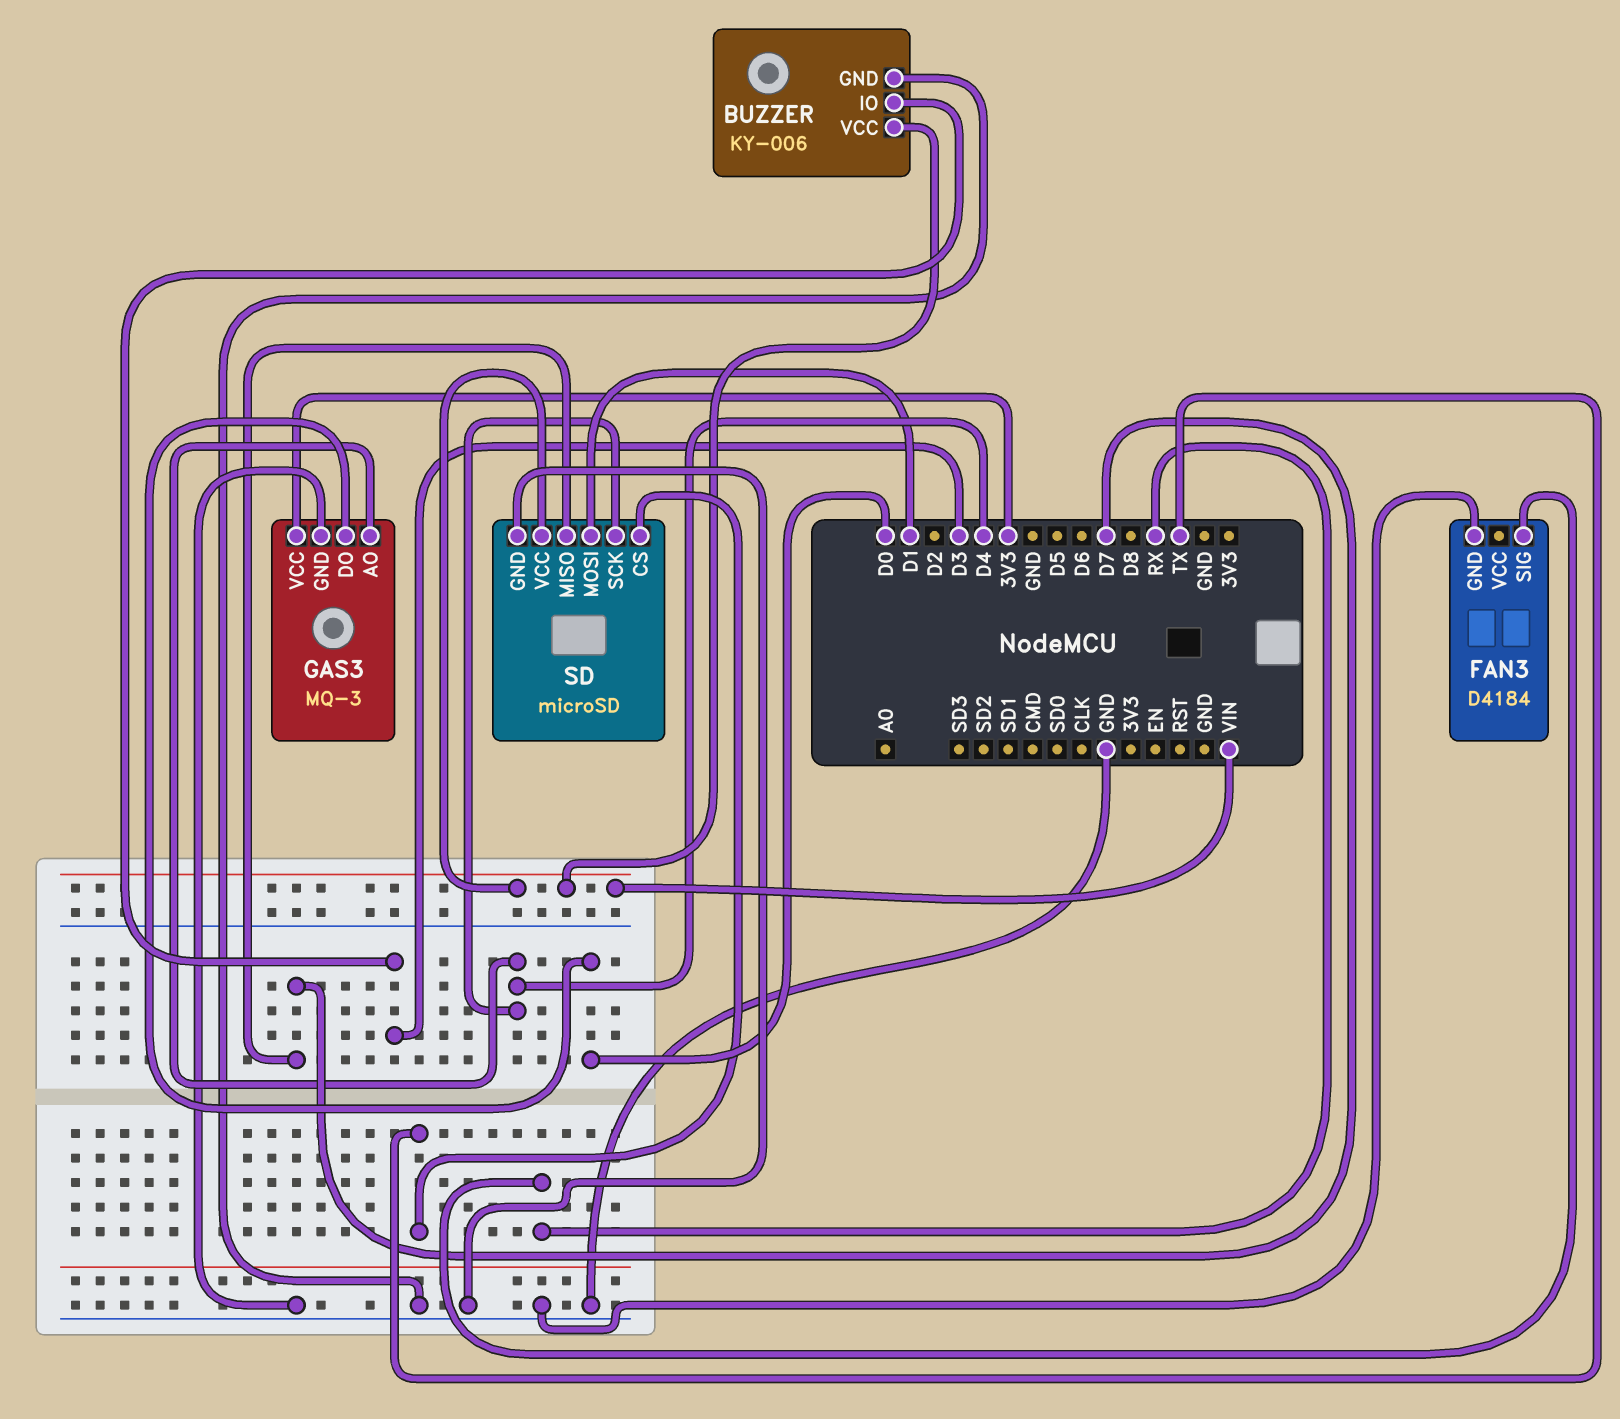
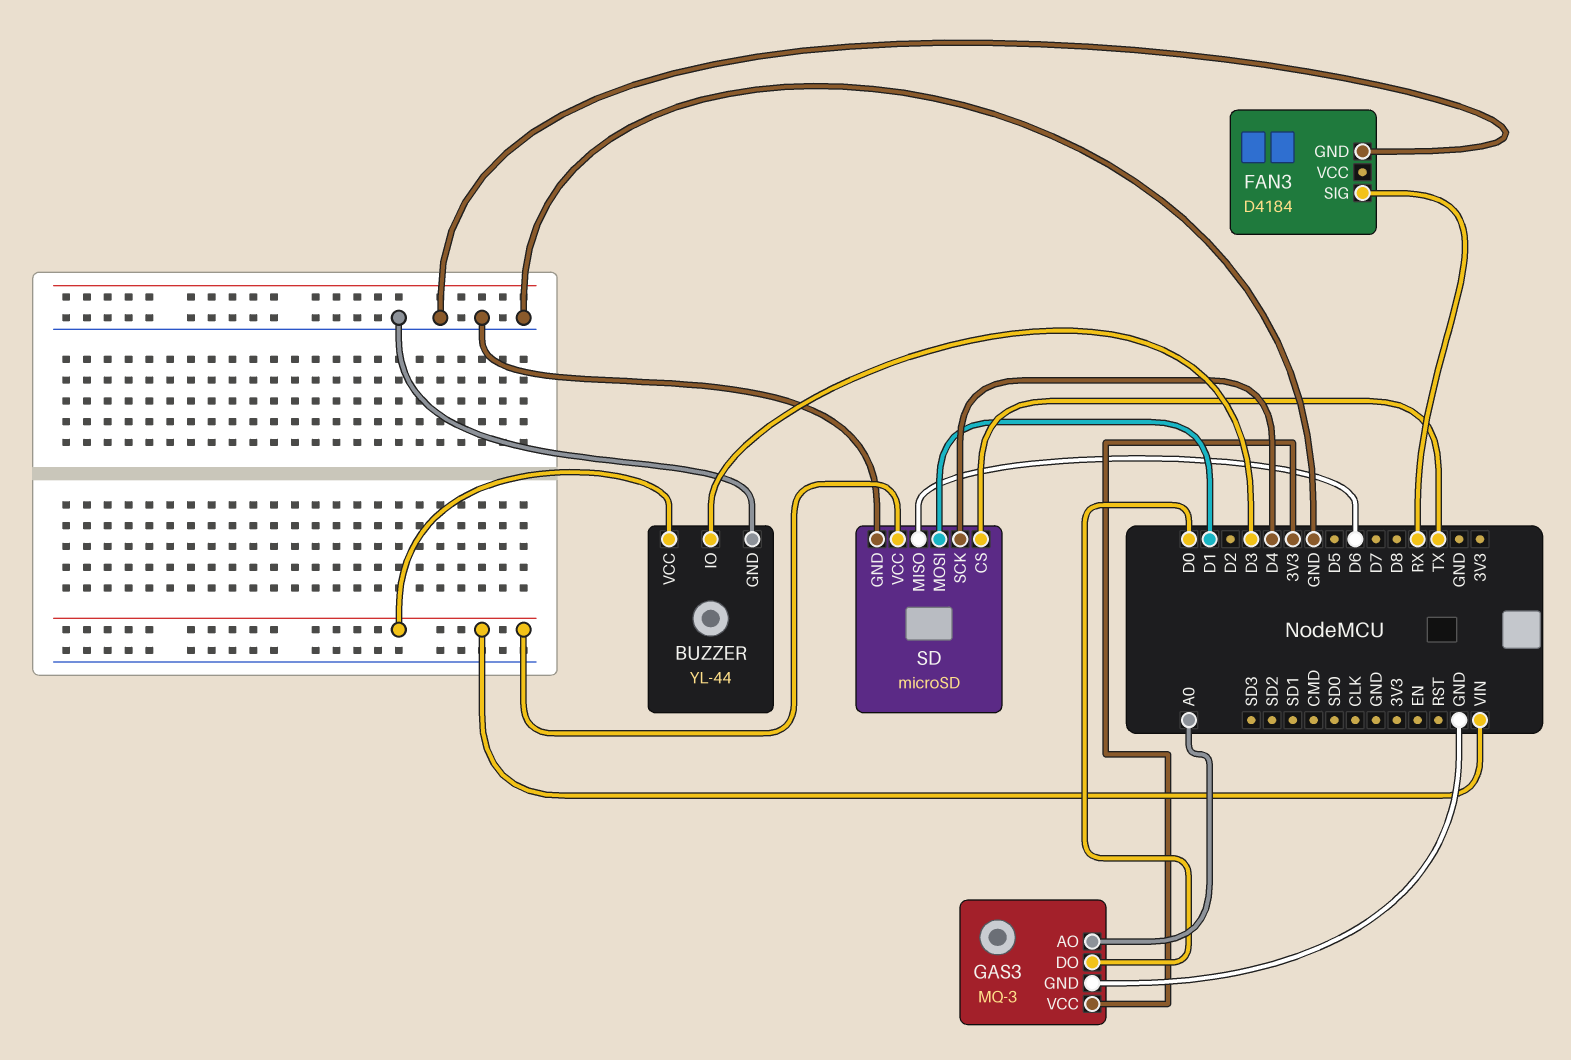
BUZZER: KY-006 -> YL-44
GAS3 pin AO: D4 -> A0
SD pin MISO: D7 -> D6

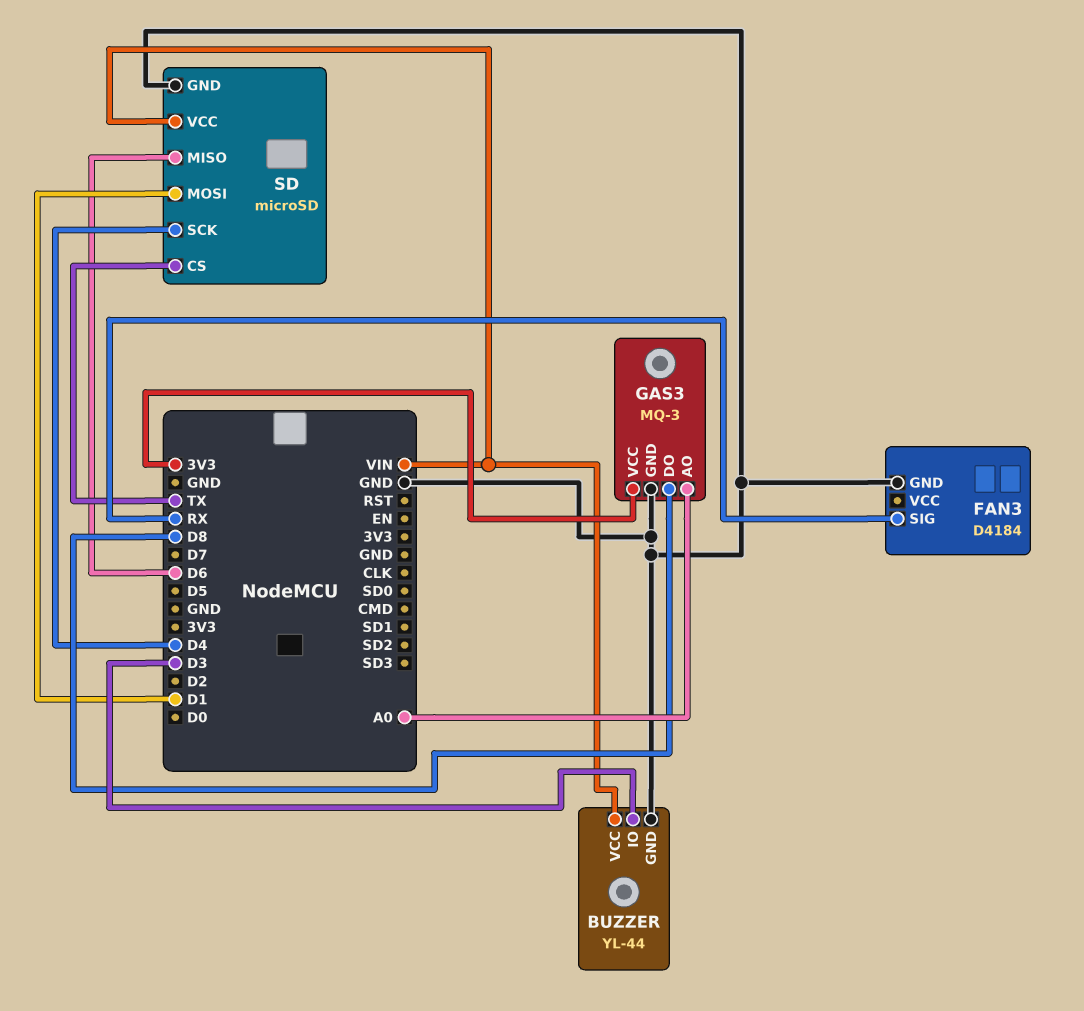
GAS3 pin DO: D0 -> D8

